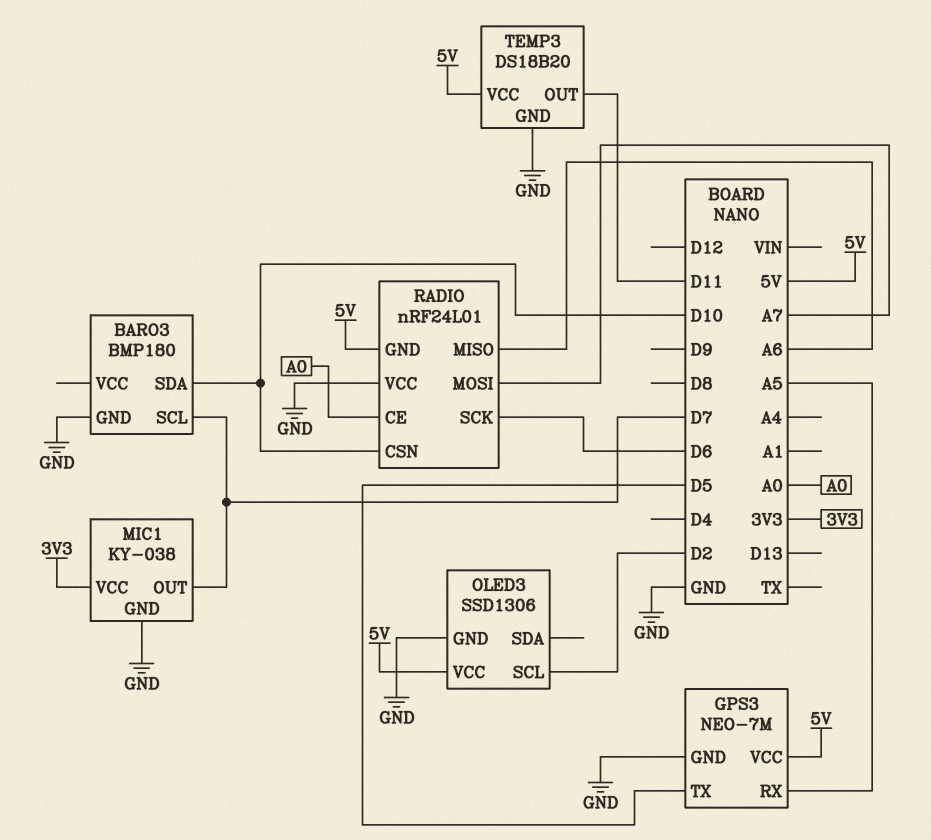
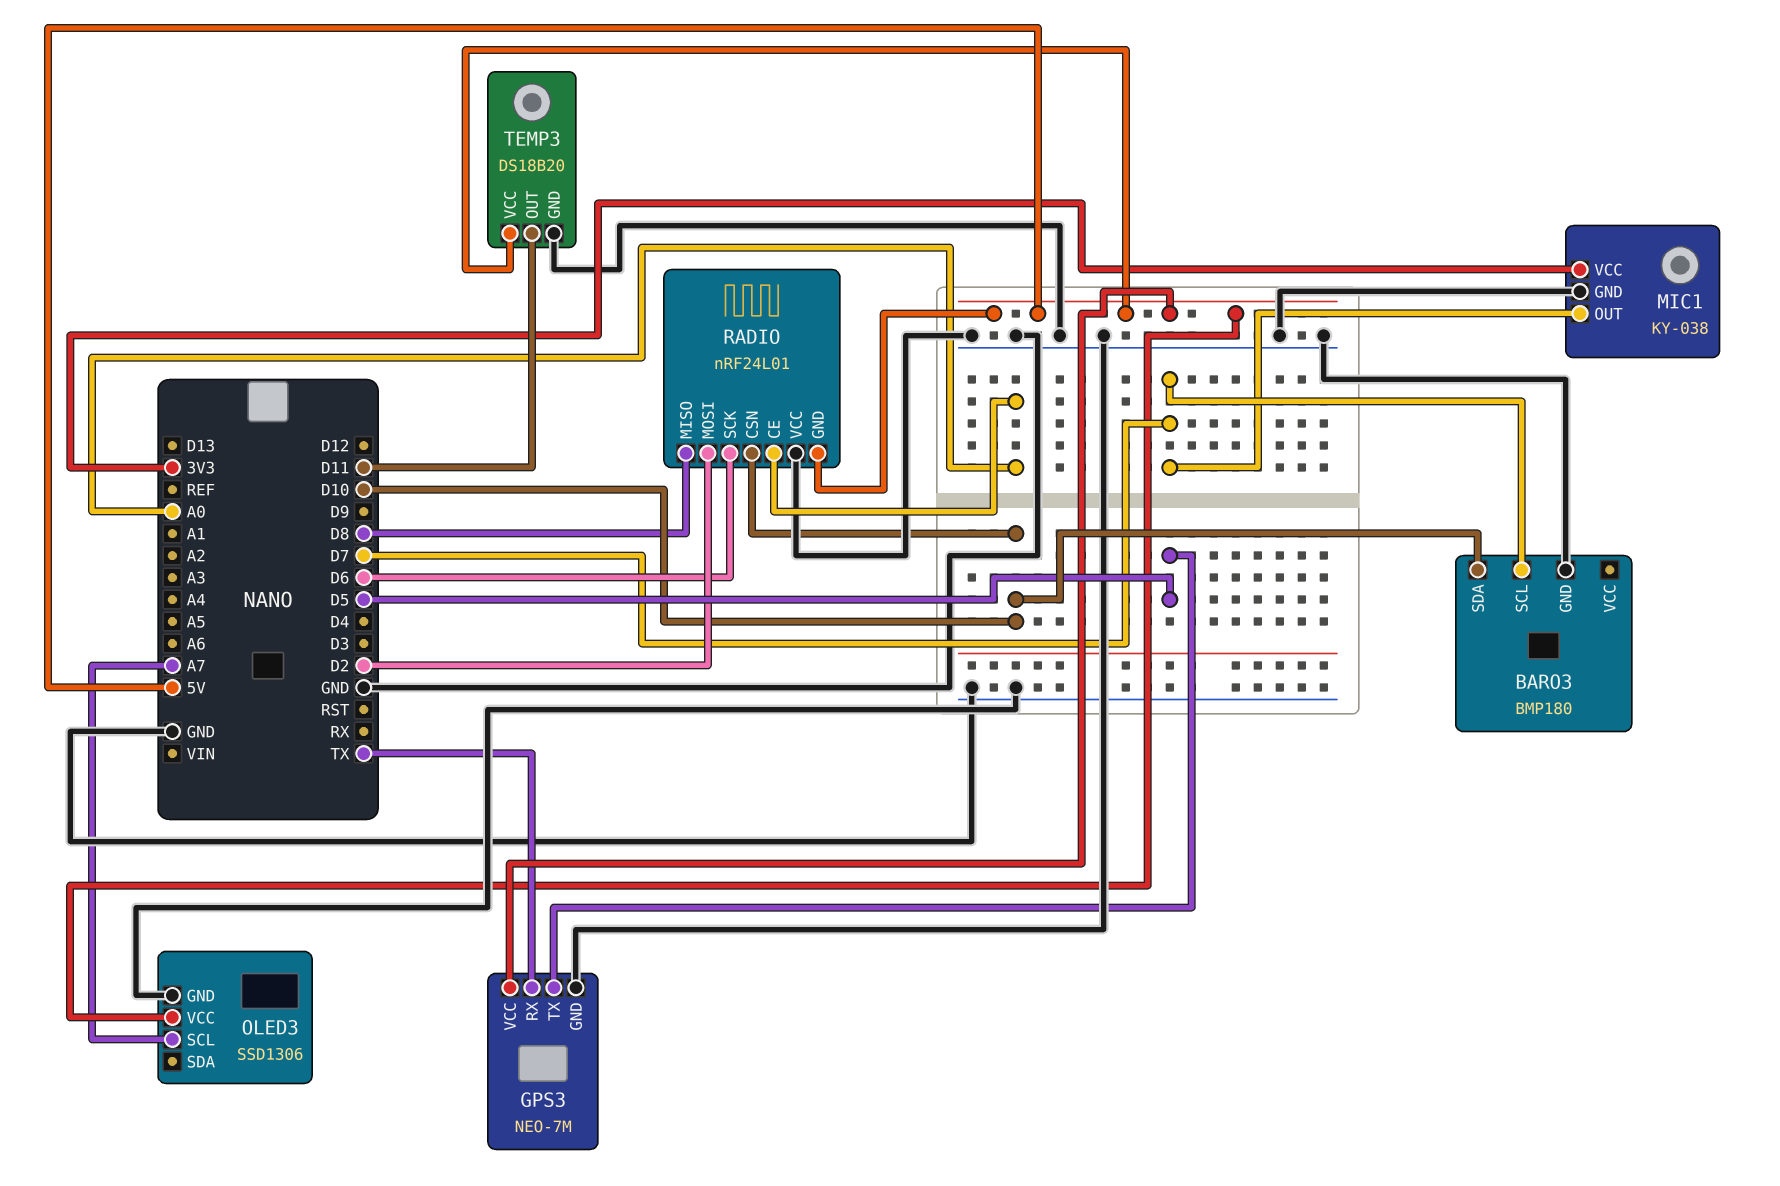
GPS3 pin RX: A5 -> TX
OLED3 pin SCL: D2 -> A7
RADIO pin MISO: A6 -> D8
RADIO pin MOSI: A7 -> D2

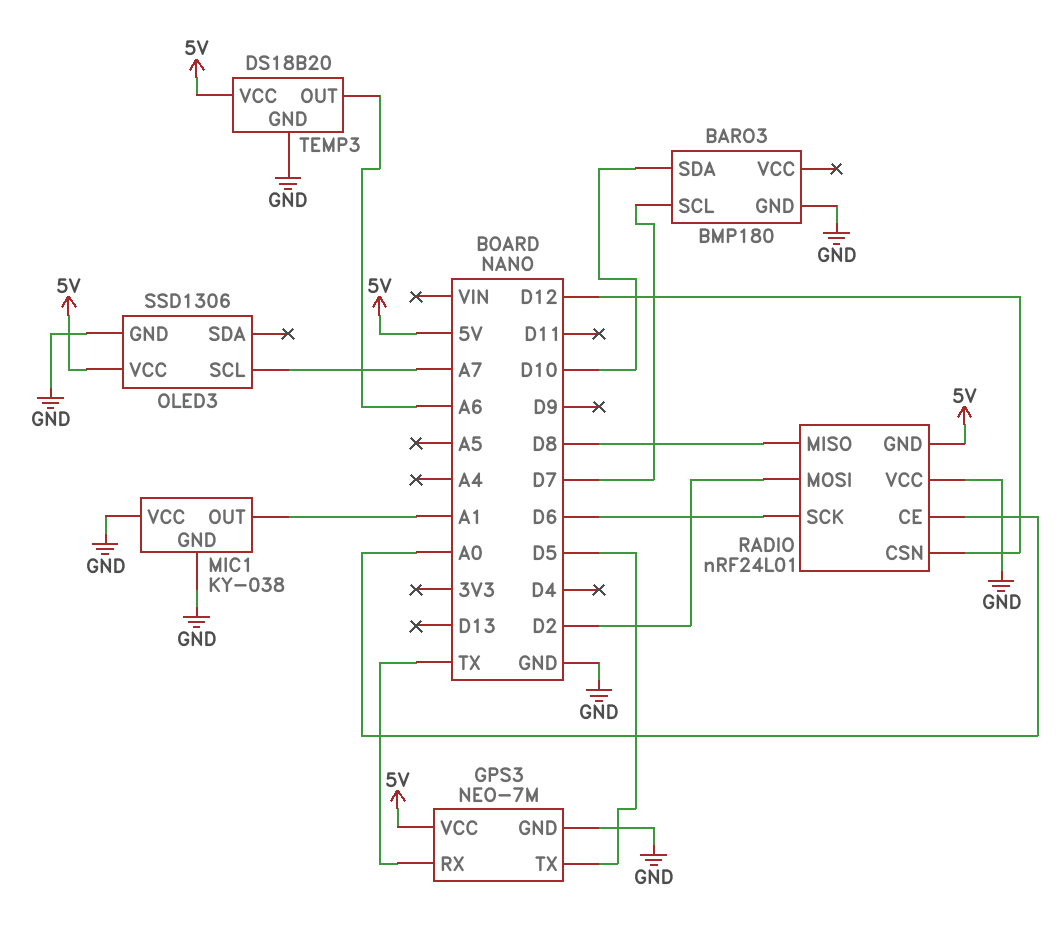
MIC1 pin OUT: D7 -> A1
MIC1 pin VCC: 3V3 -> GND
RADIO pin CSN: D10 -> D12
TEMP3 pin OUT: D11 -> A6

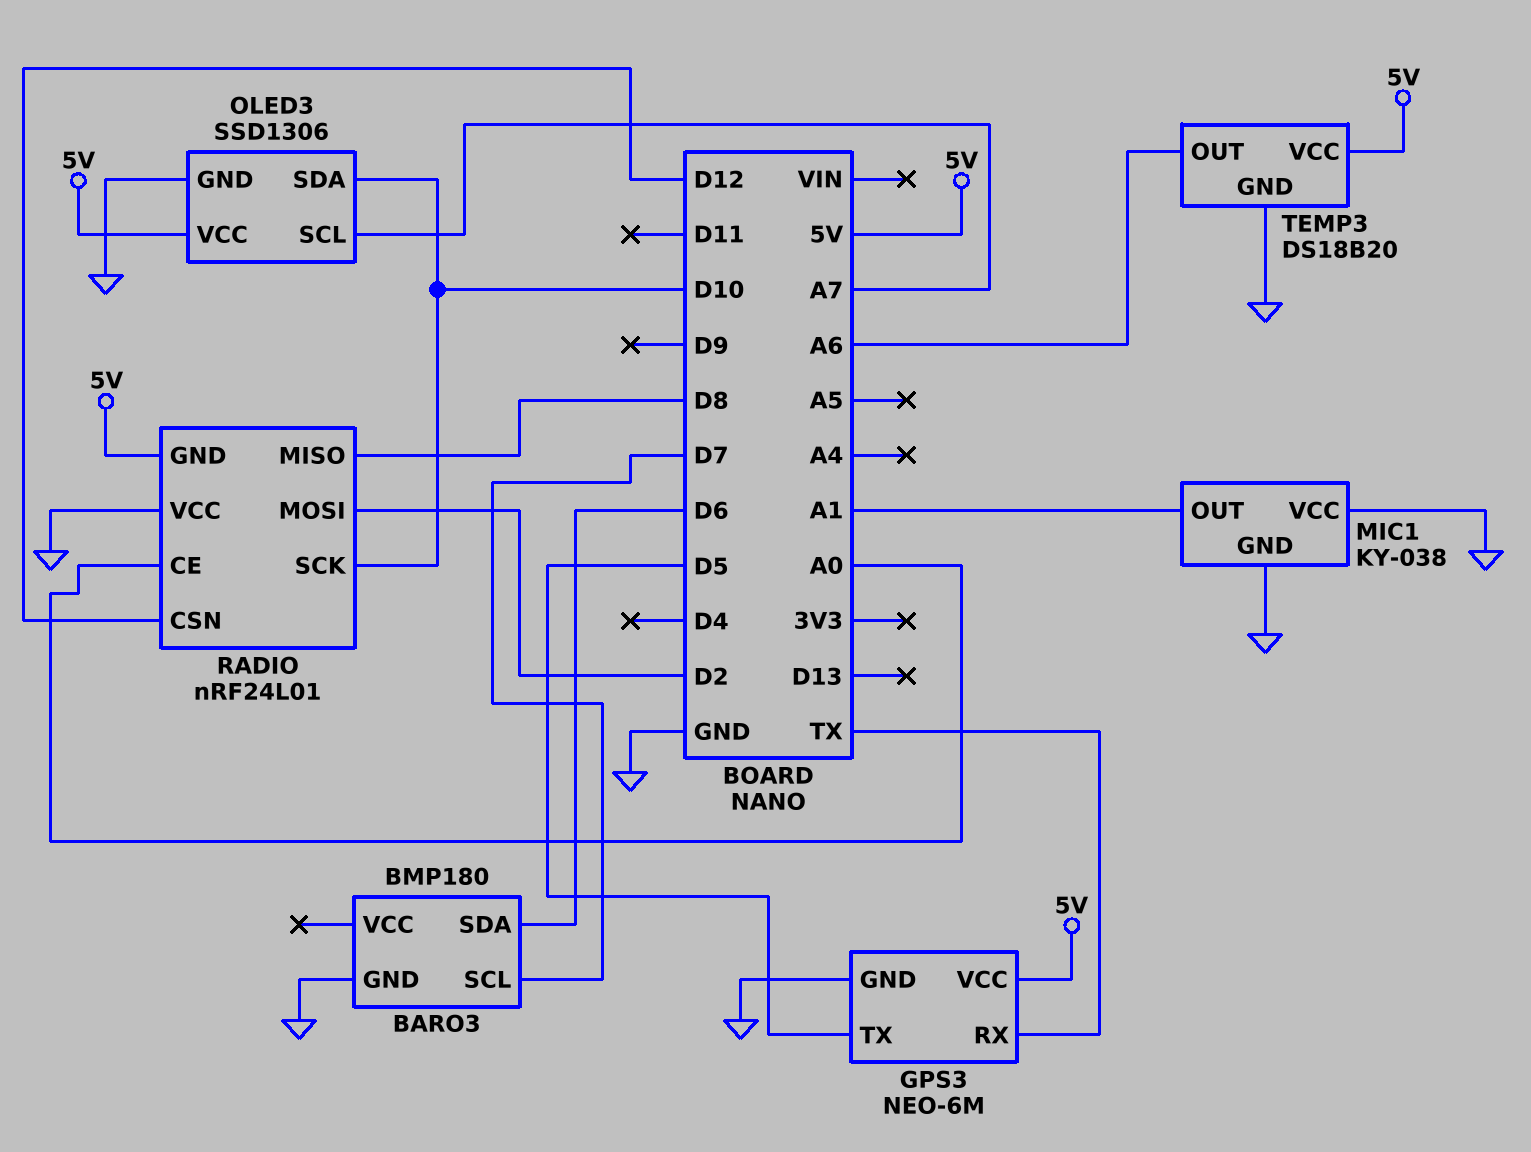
BARO3 pin SDA: D10 -> D6
GPS3: NEO-7M -> NEO-6M
OLED3 pin SDA: none -> D10
RADIO pin SCK: D6 -> D10

